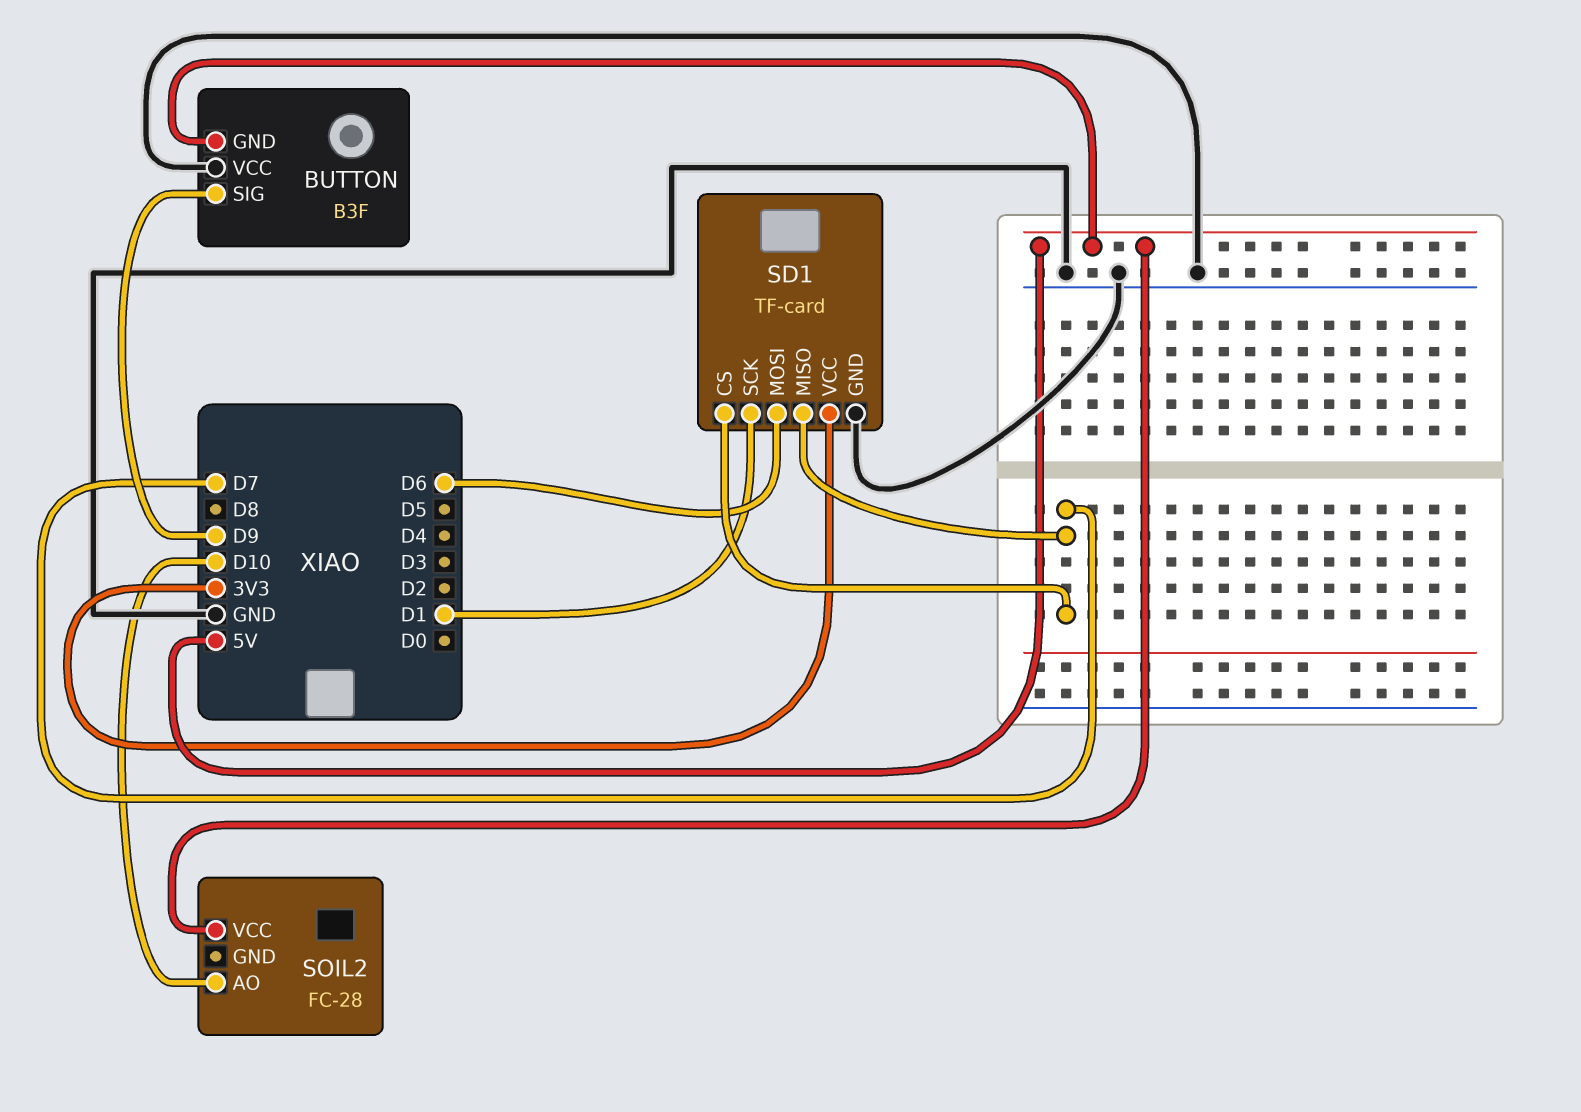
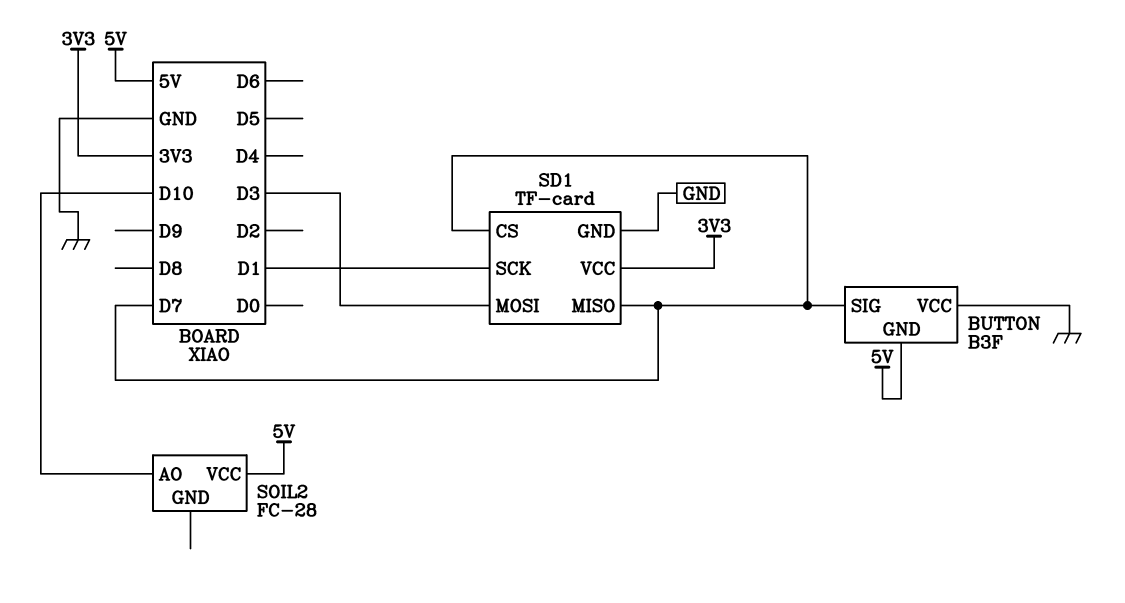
BUTTON pin SIG: D9 -> D7
SD1 pin MOSI: D6 -> D3

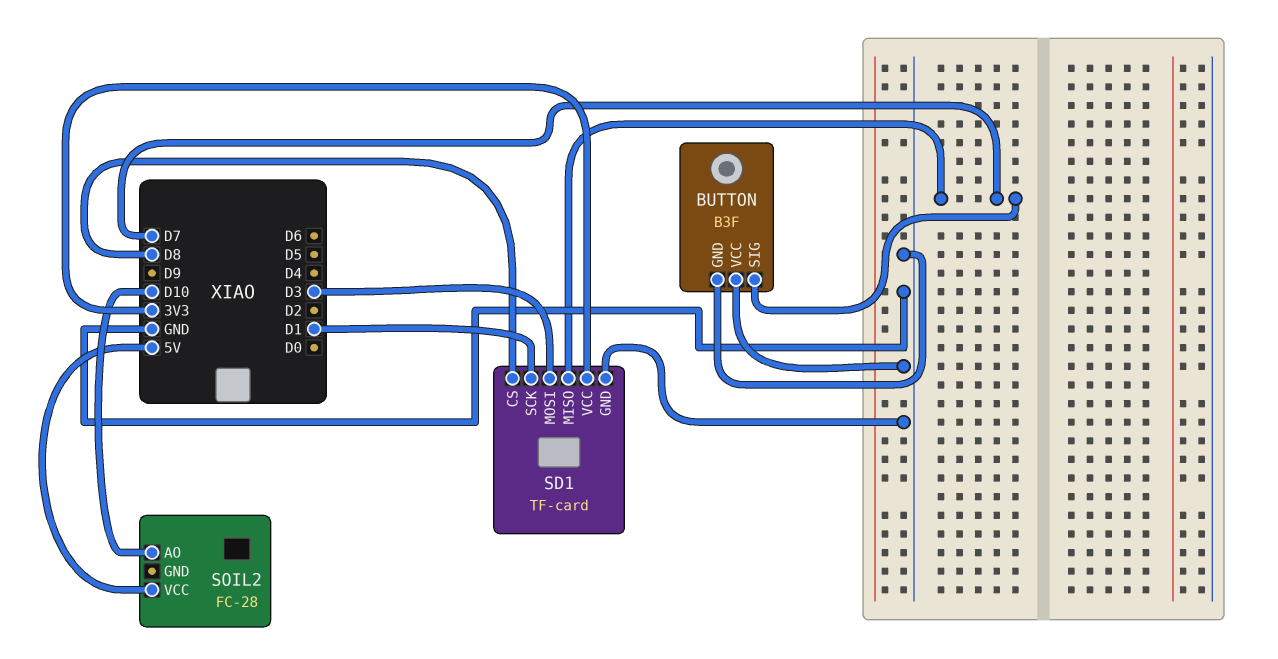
BUTTON pin GND: 5V -> GND
SD1 pin CS: D7 -> D8

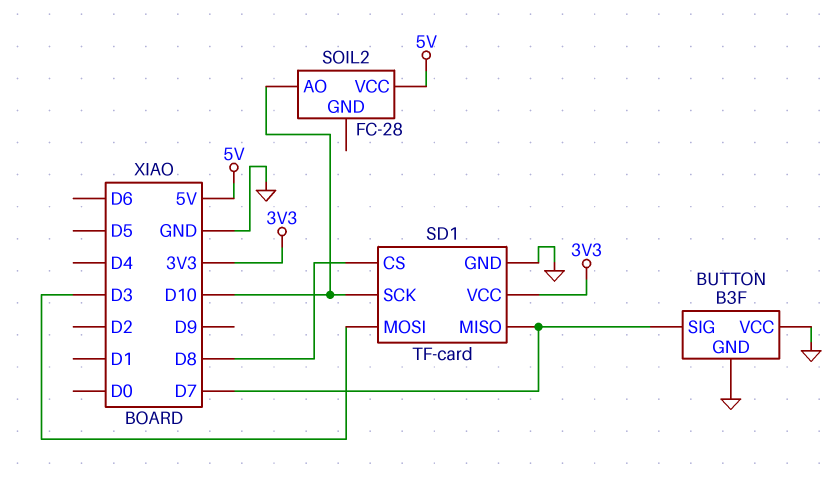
SD1 pin SCK: D1 -> D10

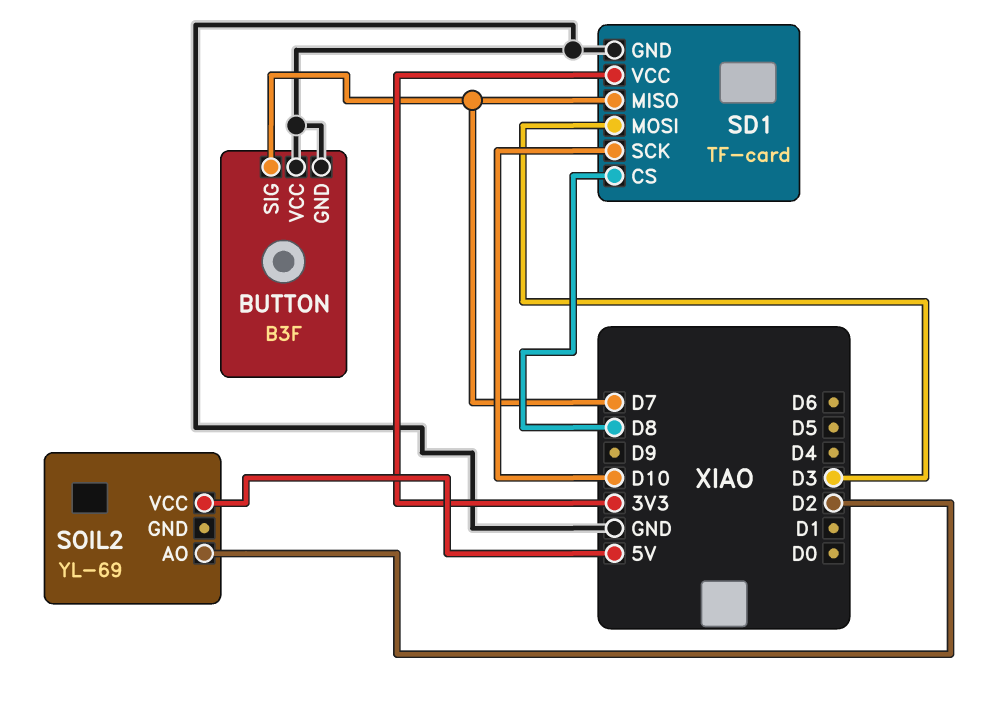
SOIL2: FC-28 -> YL-69
SOIL2 pin AO: D10 -> D2

